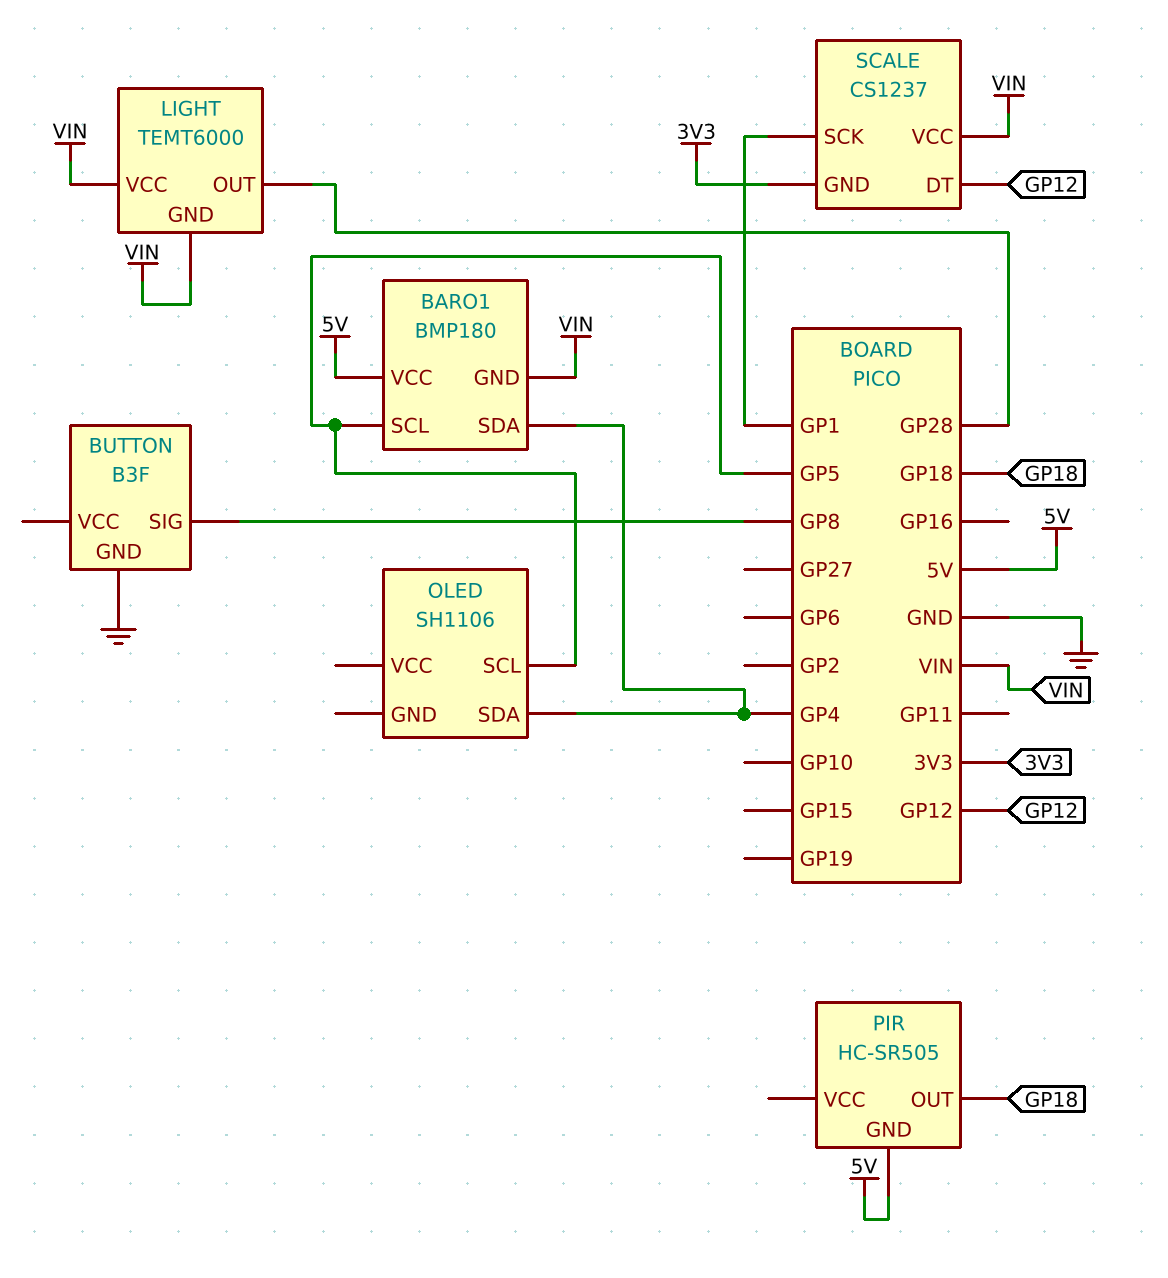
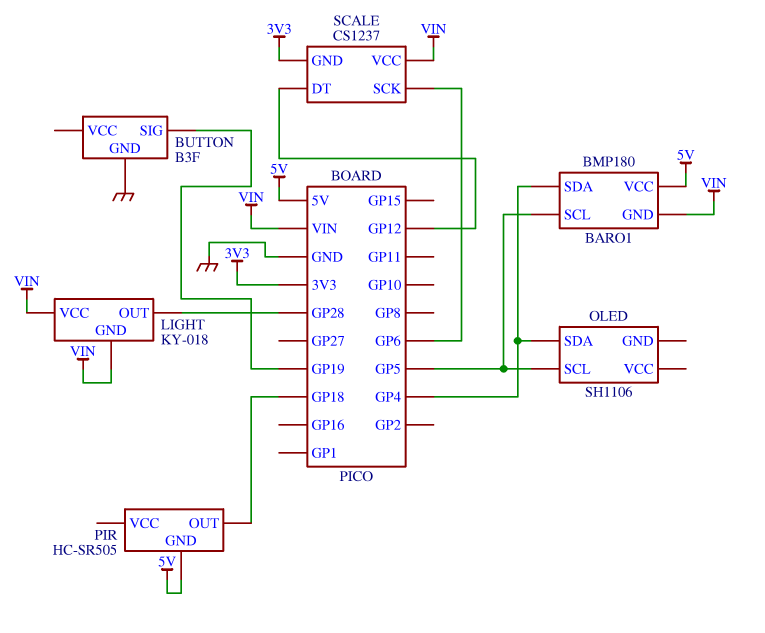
BUTTON pin SIG: GP8 -> GP19
LIGHT: TEMT6000 -> KY-018
SCALE pin SCK: GP1 -> GP6

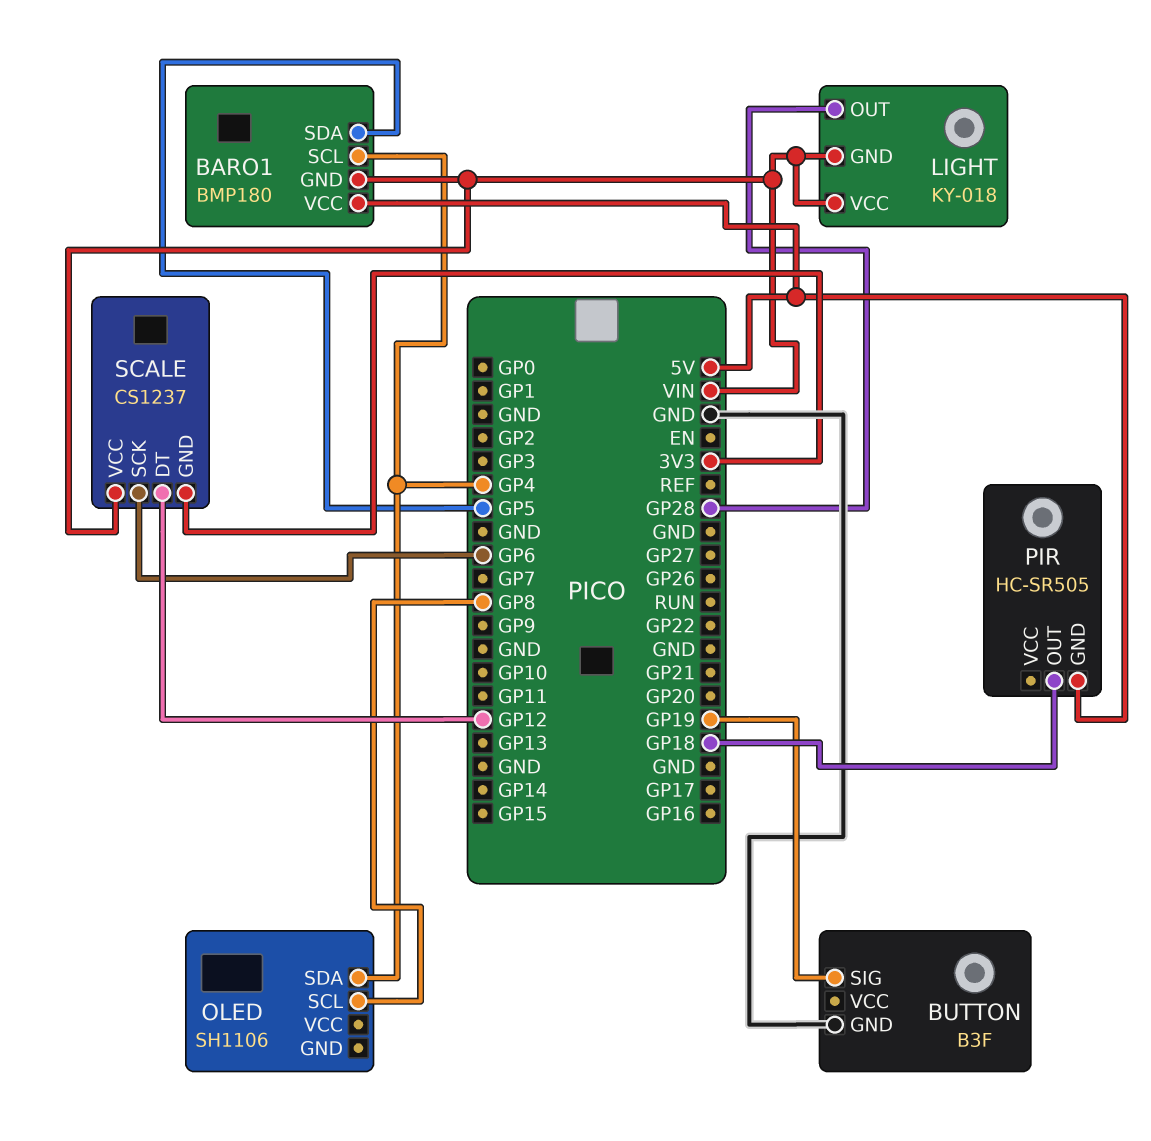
BARO1 pin SCL: GP5 -> GP4
BARO1 pin SDA: GP4 -> GP5
OLED pin SCL: GP5 -> GP8

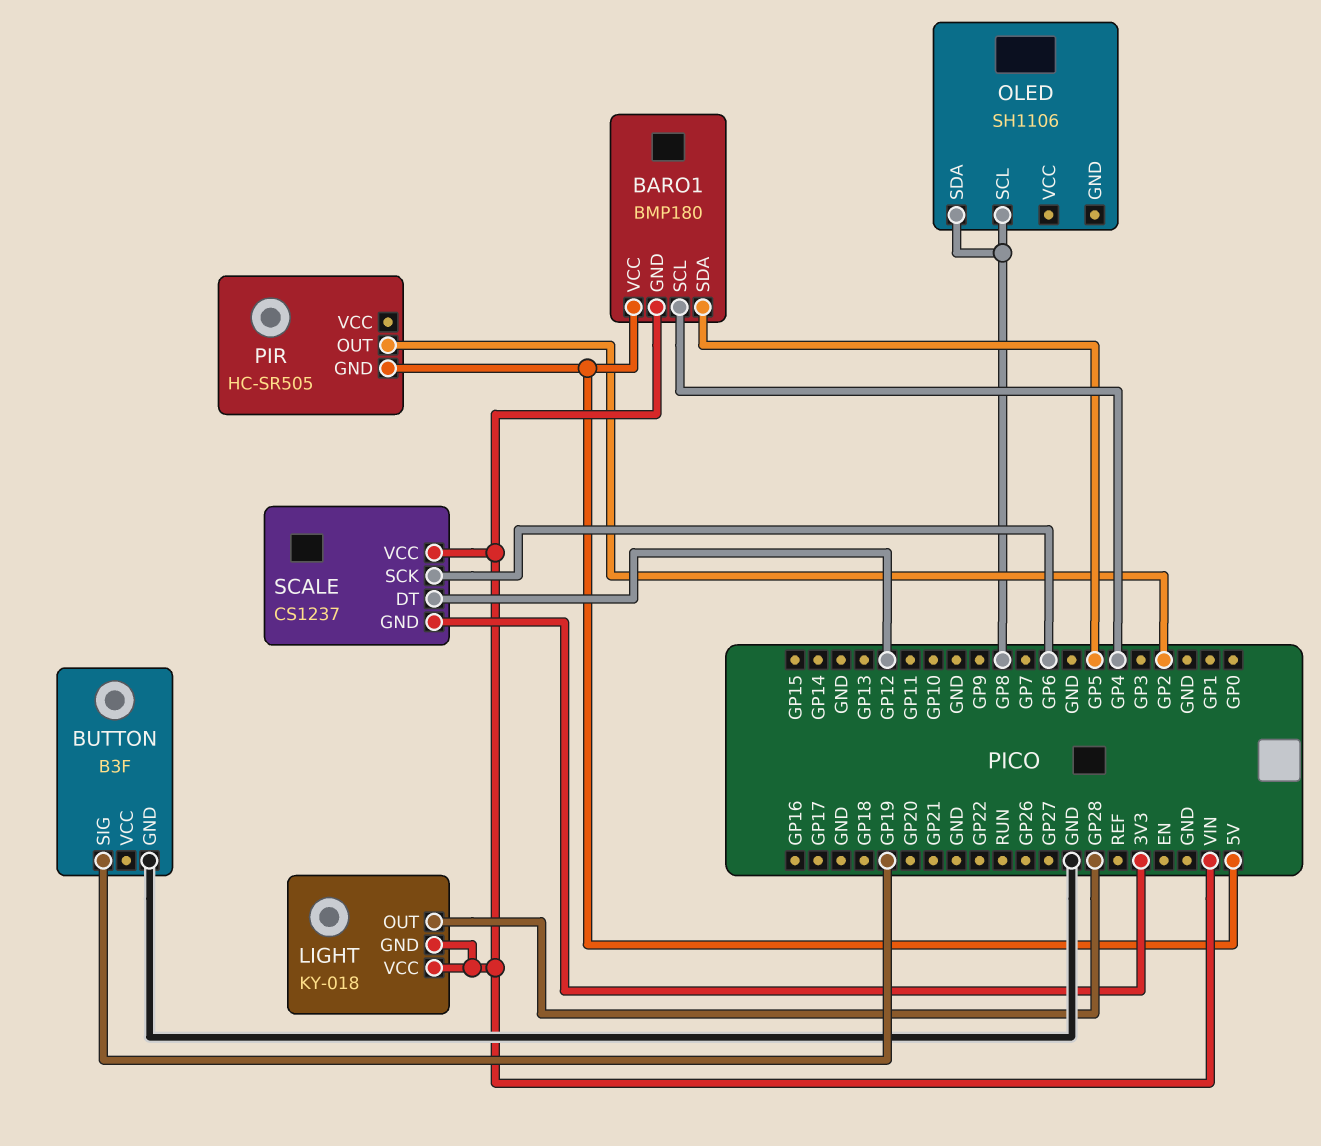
OLED pin SDA: GP4 -> GP8
PIR pin OUT: GP18 -> GP2

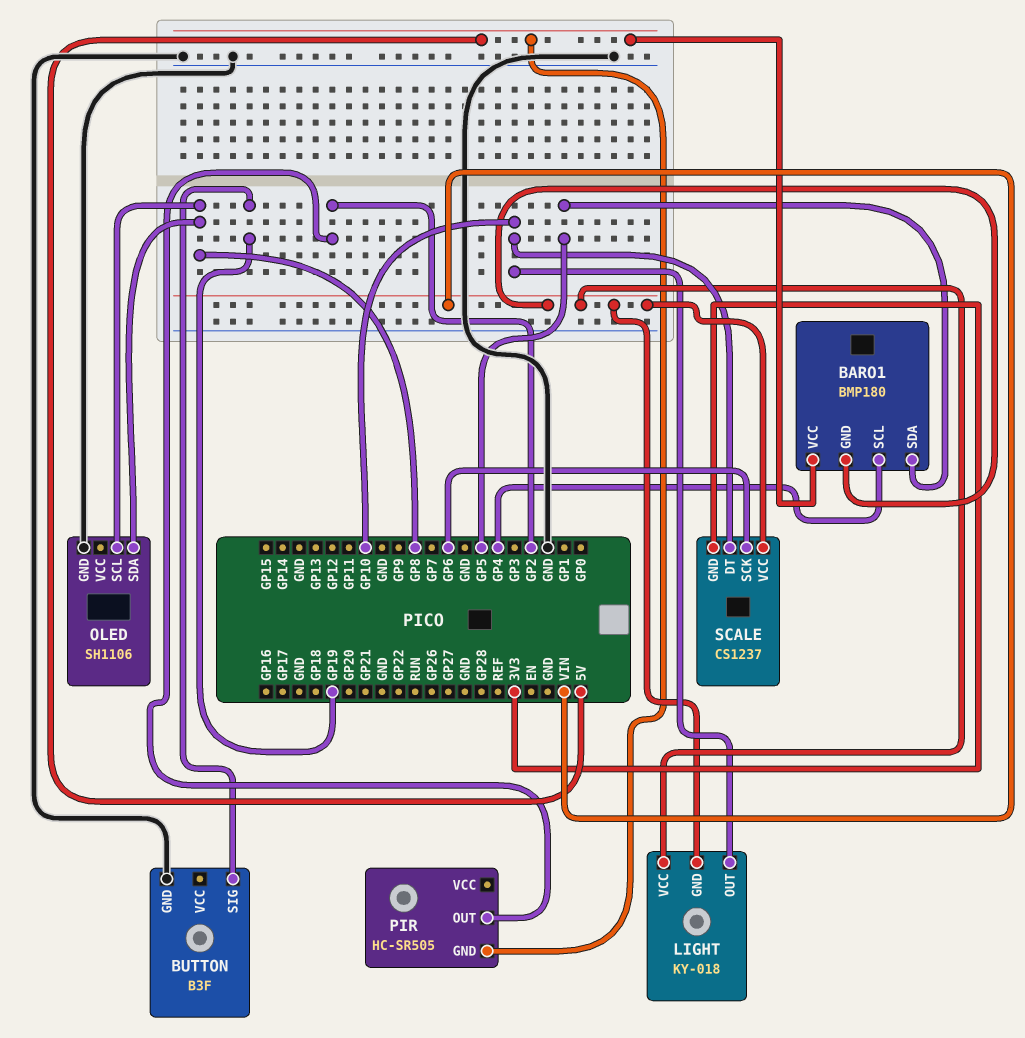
LIGHT pin OUT: GP28 -> GP10
OLED pin GND: none -> GND
SCALE pin DT: GP12 -> GP10

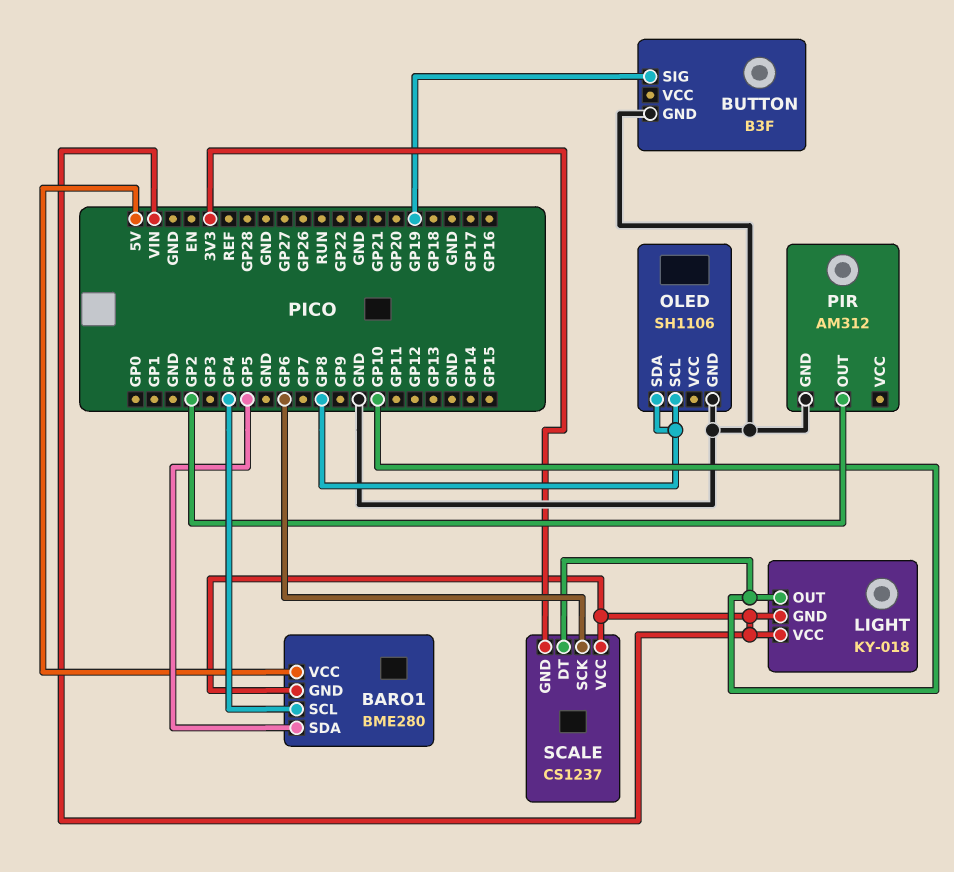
BARO1: BMP180 -> BME280
PIR: HC-SR505 -> AM312
PIR pin GND: 5V -> GND

